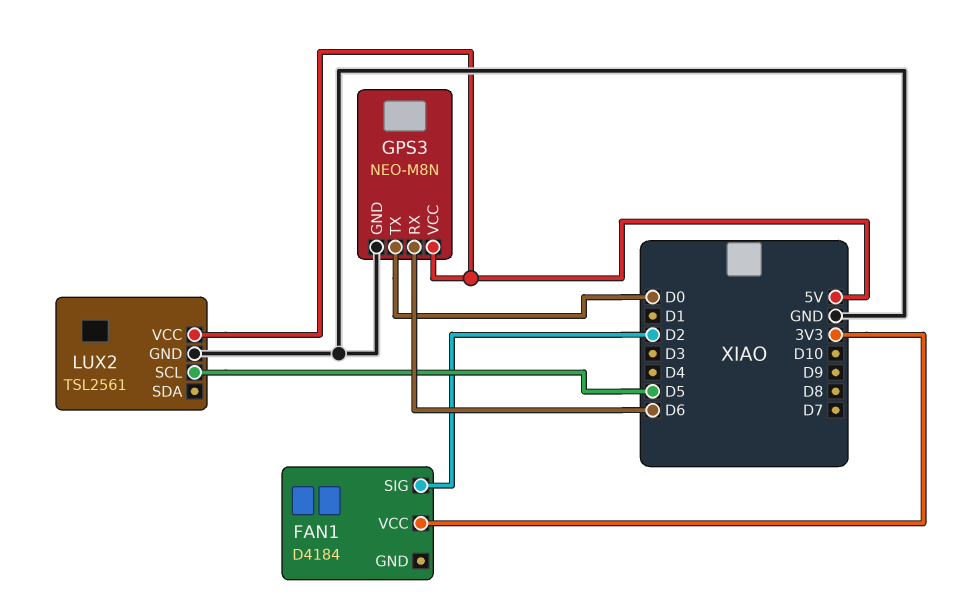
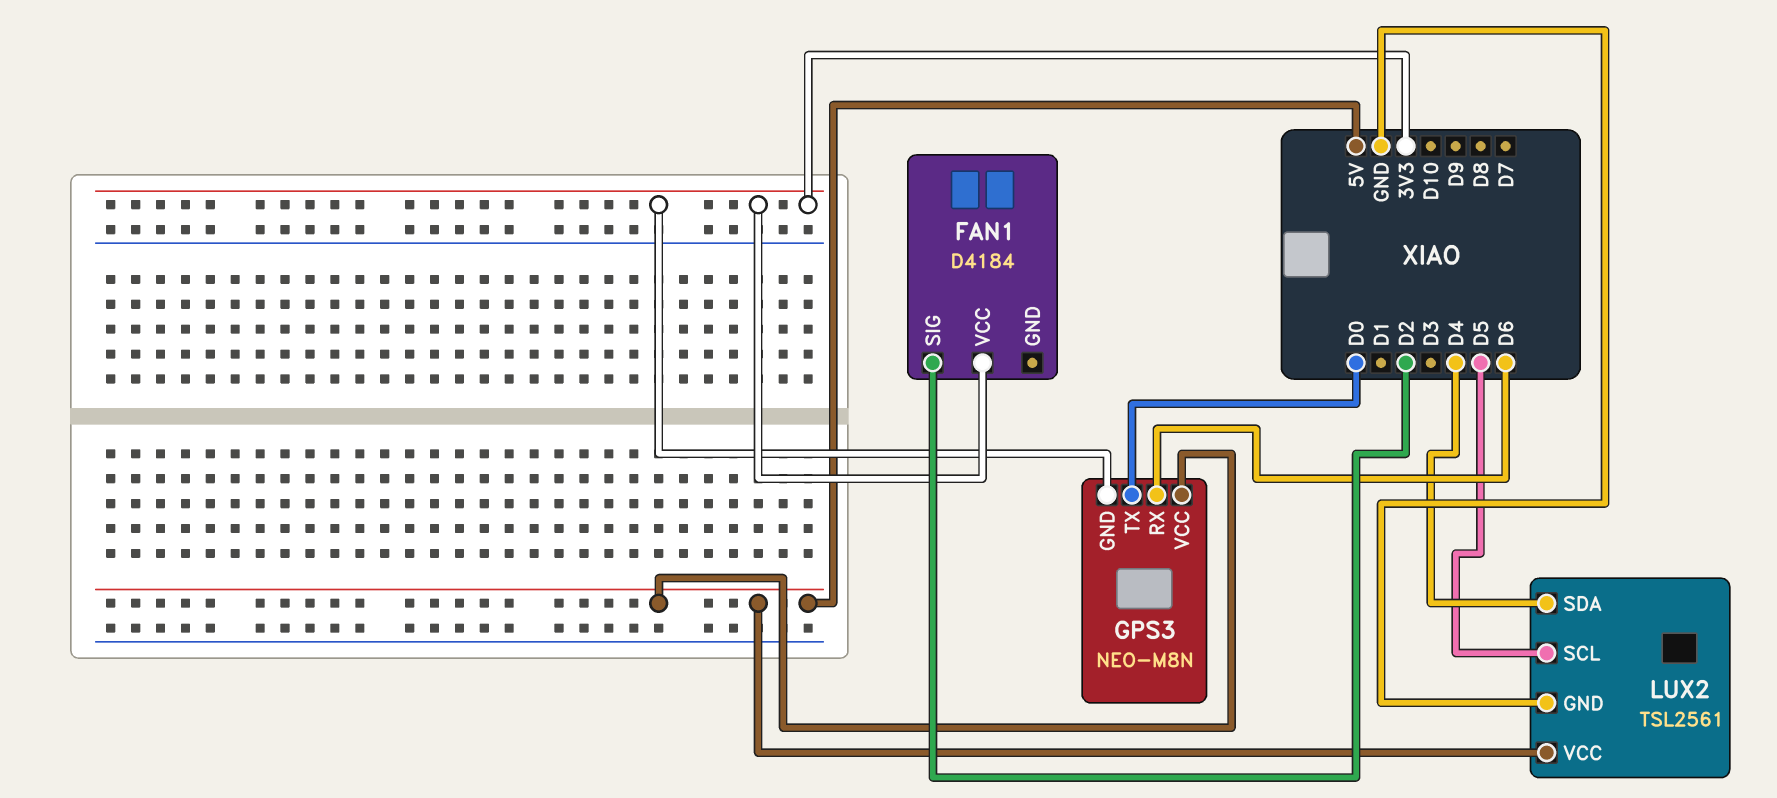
GPS3 pin GND: GND -> 3V3
LUX2 pin SDA: none -> D4

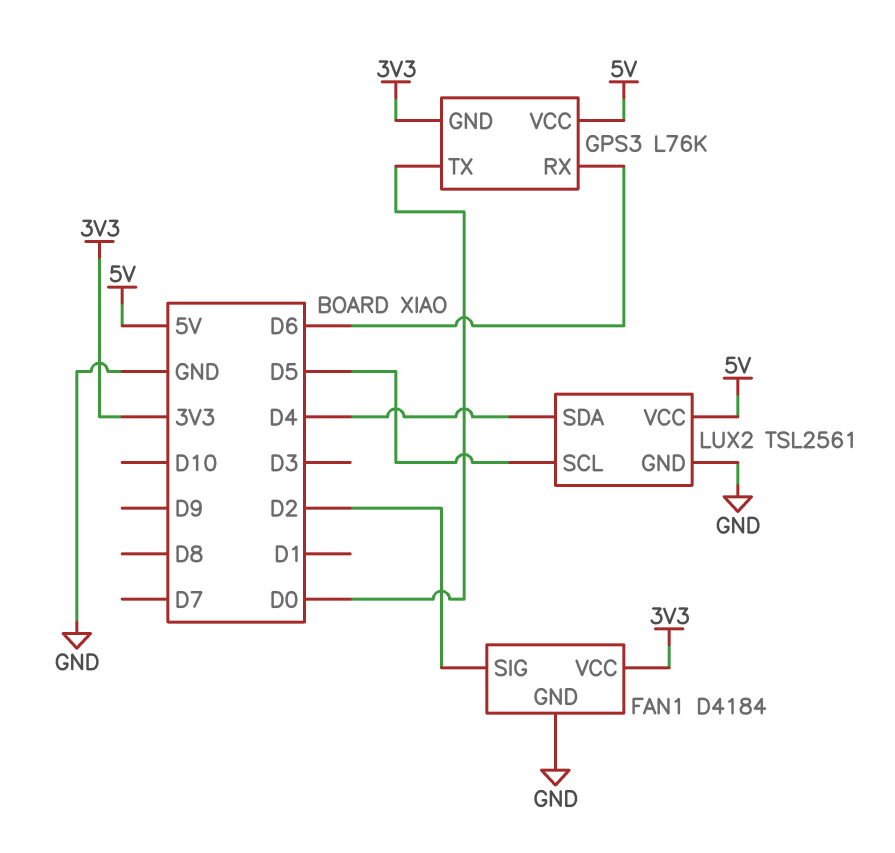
FAN1 pin GND: none -> GND
GPS3: NEO-M8N -> L76K

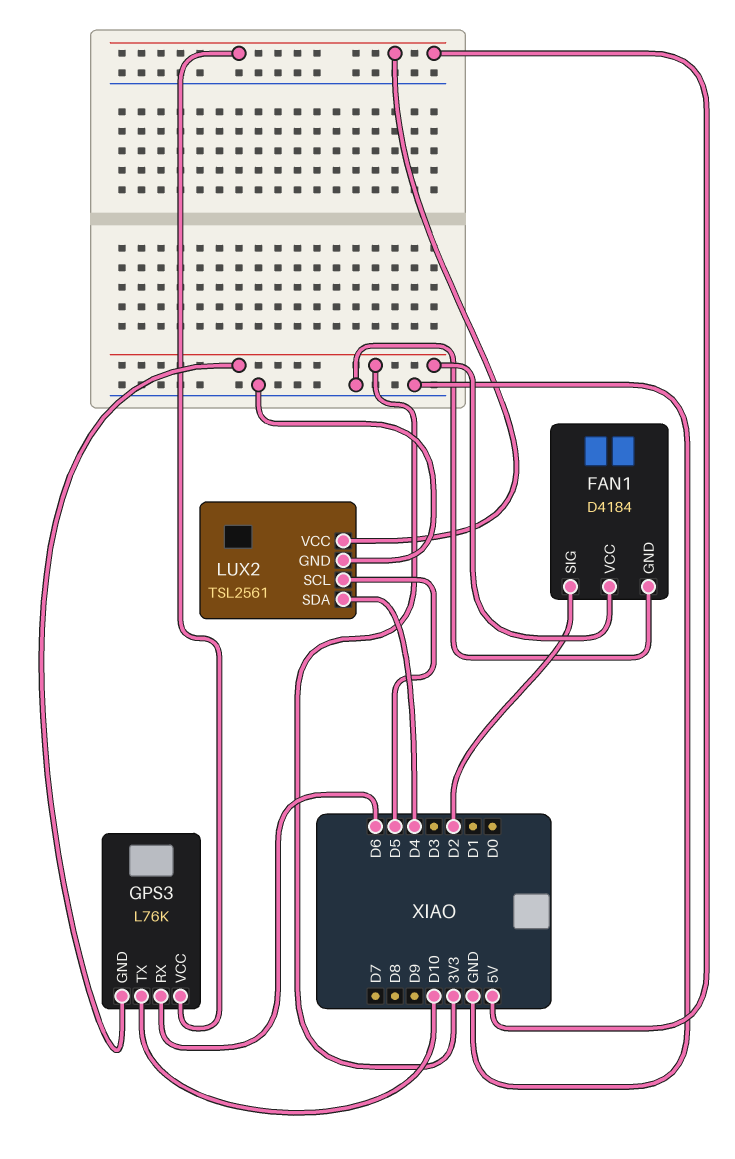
GPS3 pin TX: D0 -> D10

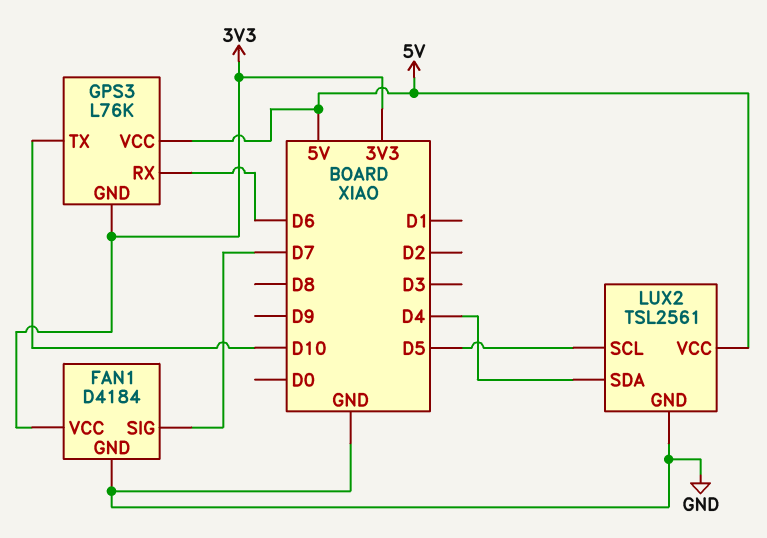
FAN1 pin SIG: D2 -> D7

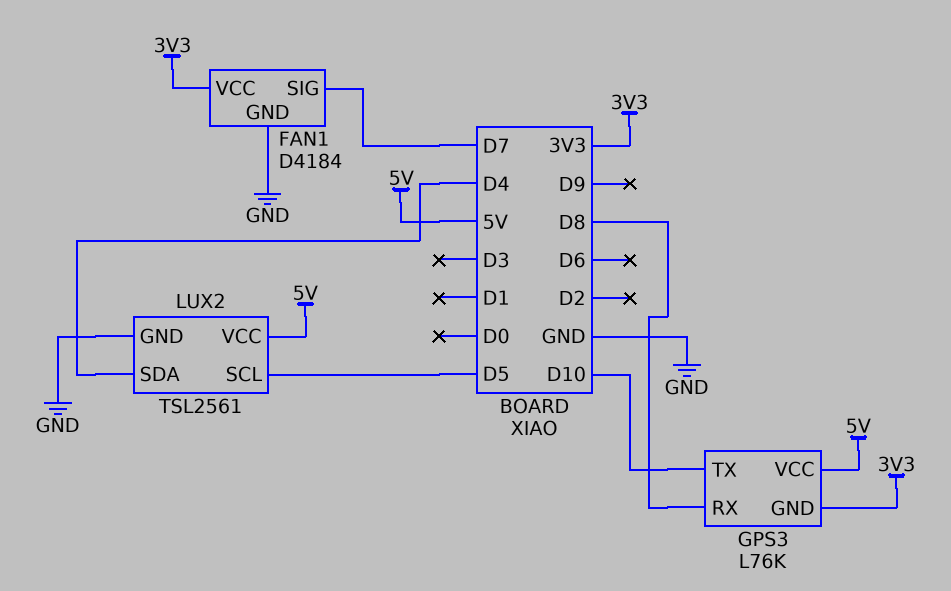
GPS3 pin RX: D6 -> D8

